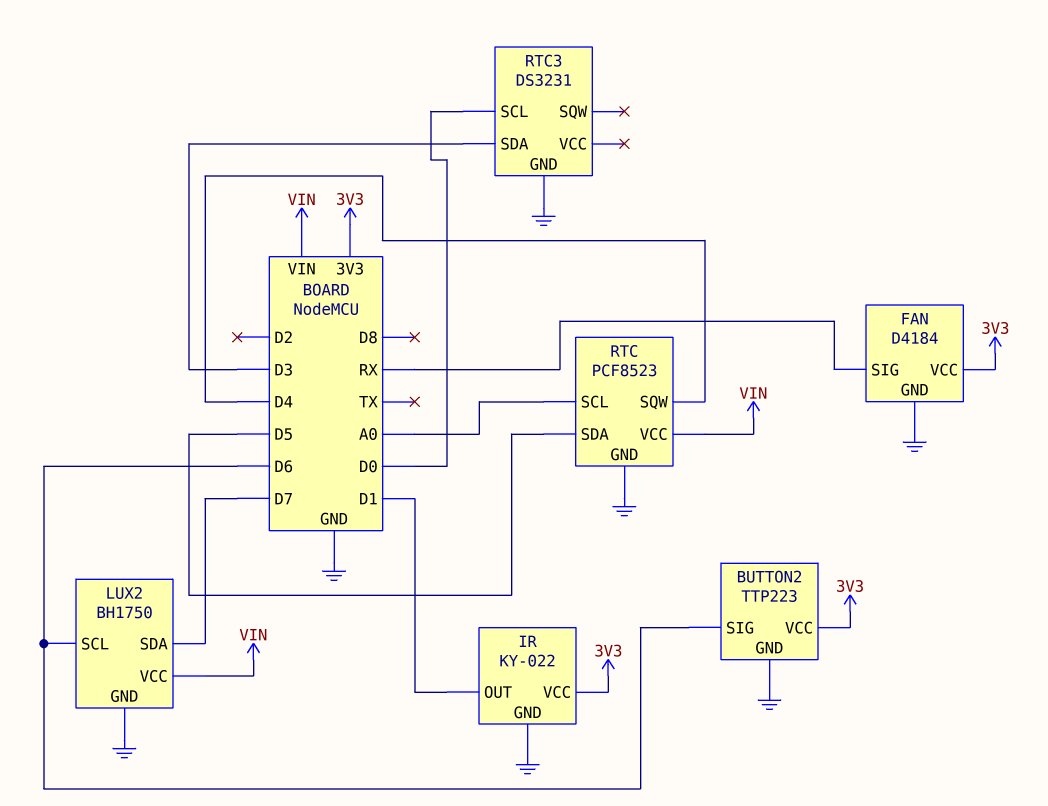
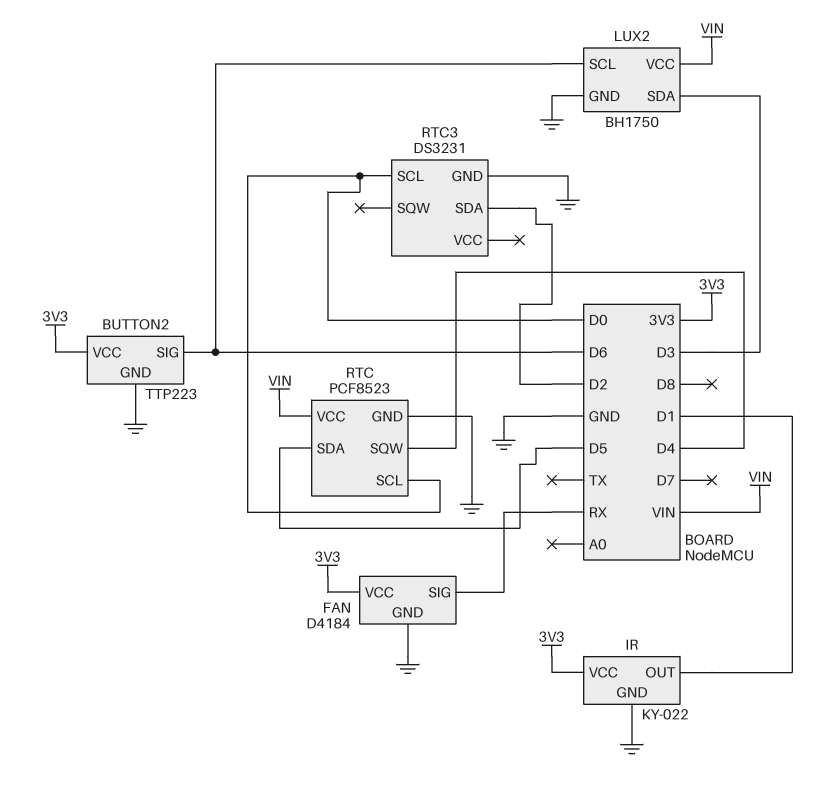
LUX2 pin SDA: D7 -> D3
RTC pin SCL: A0 -> D0
RTC3 pin SDA: D3 -> D2

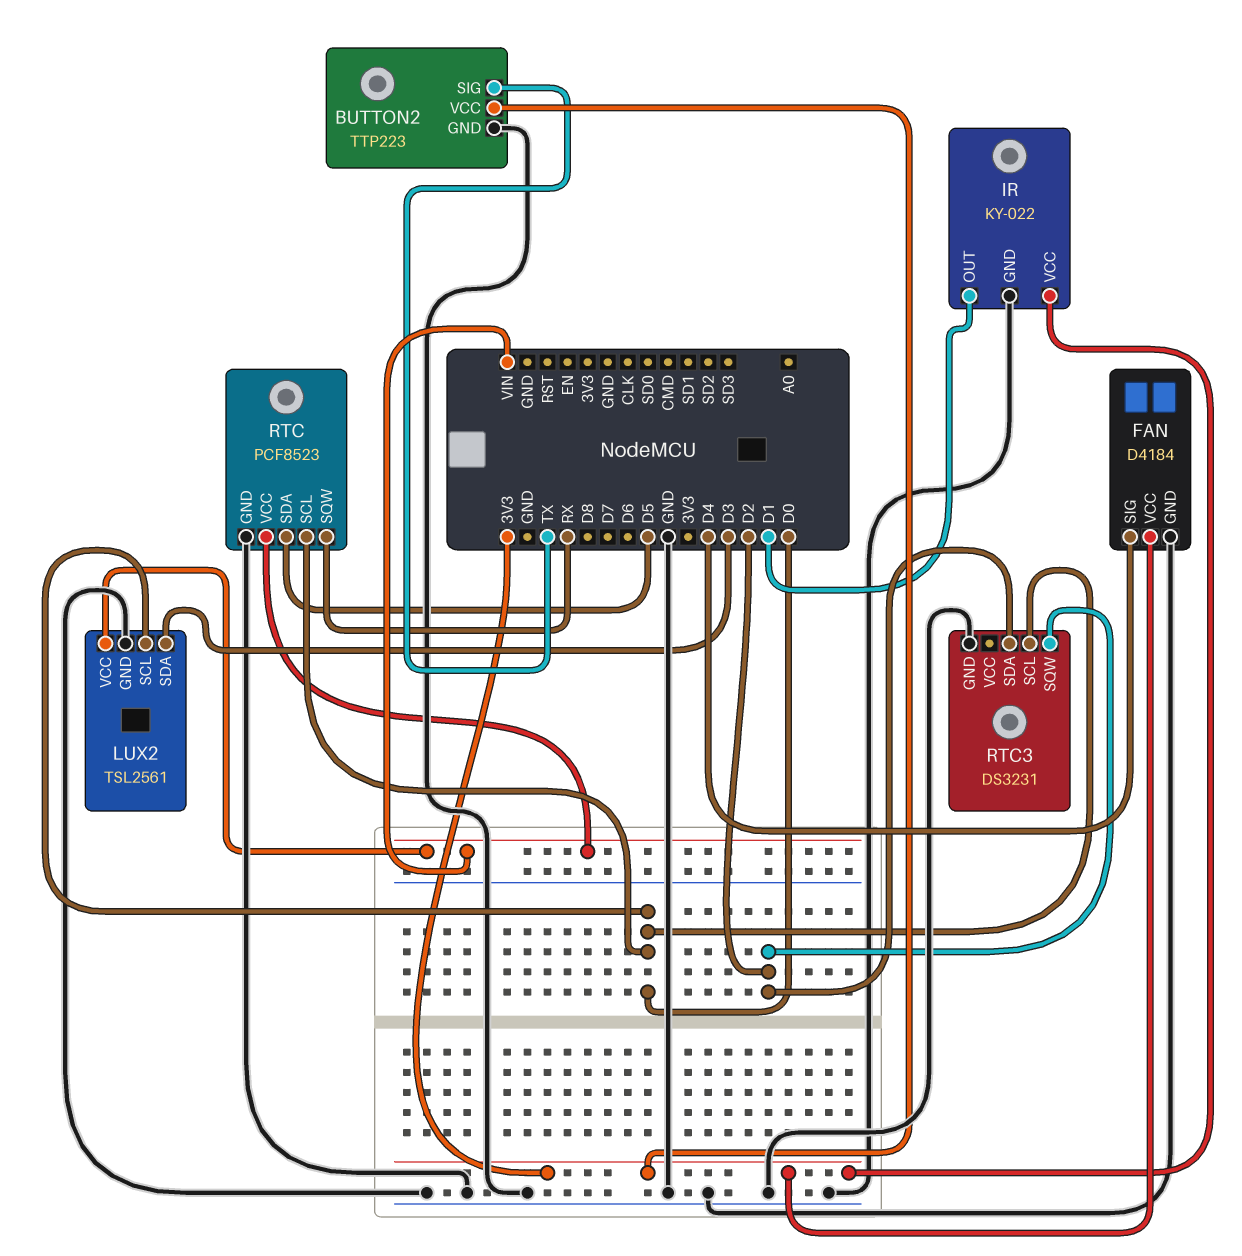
BUTTON2 pin SIG: D6 -> TX
FAN pin SIG: RX -> D4
LUX2: BH1750 -> TSL2561
LUX2 pin SCL: D6 -> D0
RTC pin SQW: D4 -> RX
RTC3 pin SQW: none -> D2

